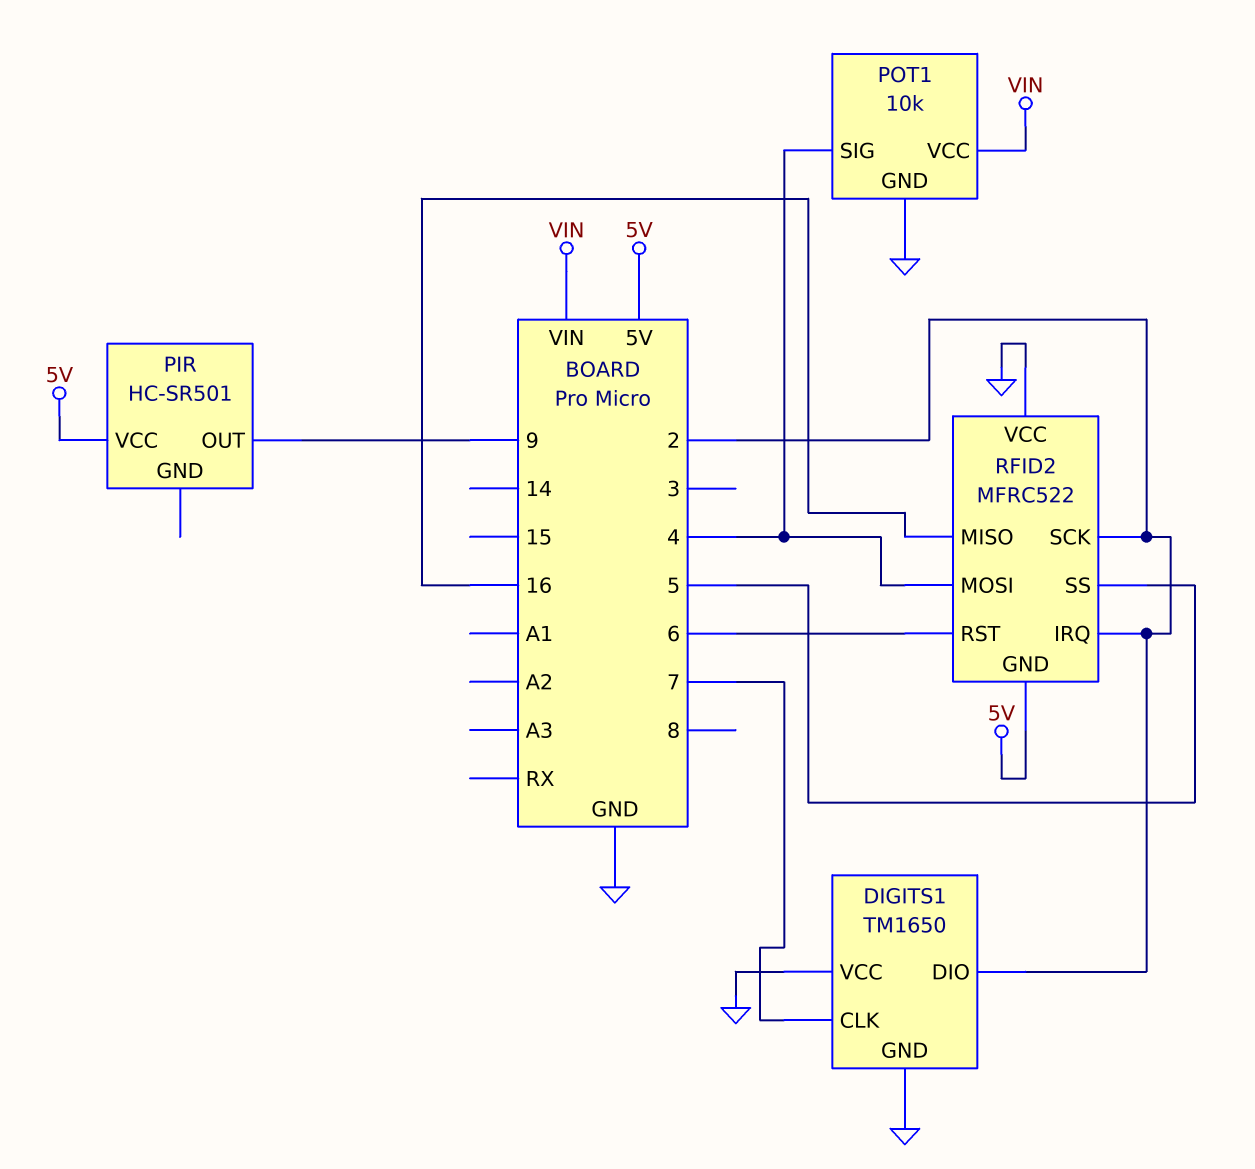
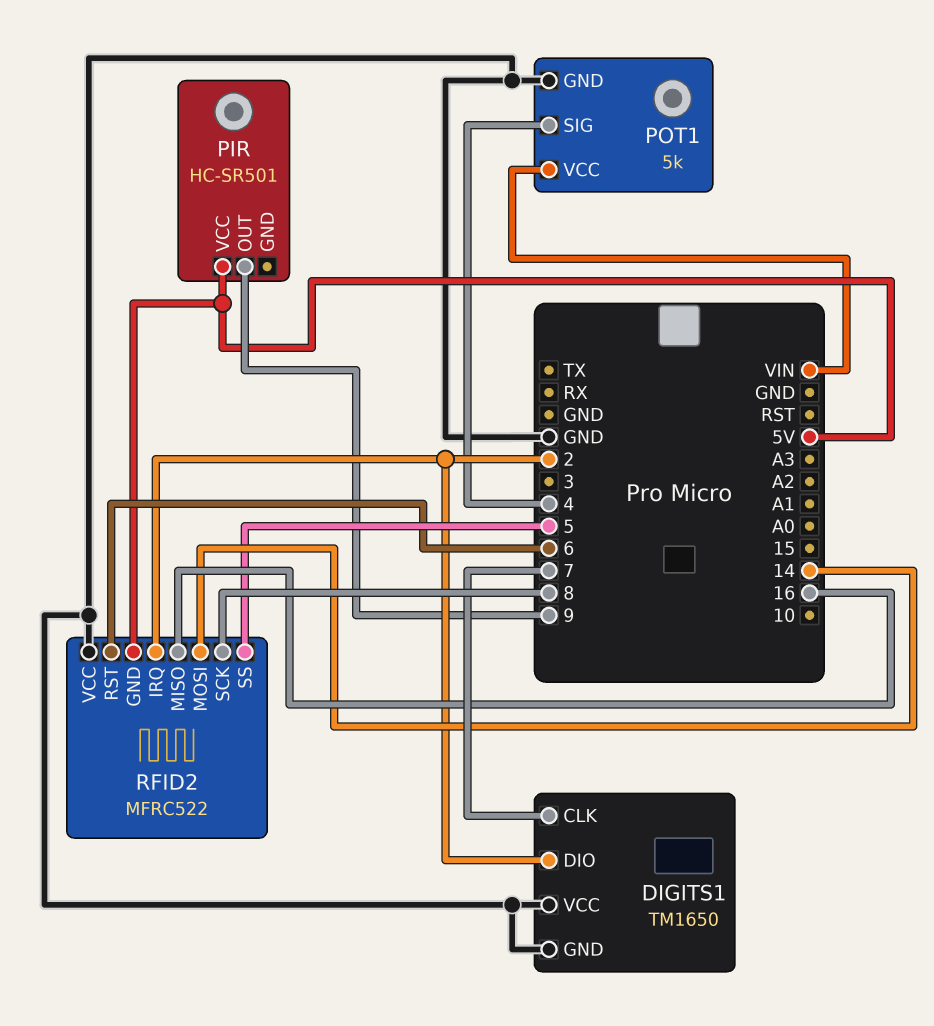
POT1: 10k -> 5k
RFID2 pin MOSI: 4 -> 14
RFID2 pin SCK: 2 -> 8

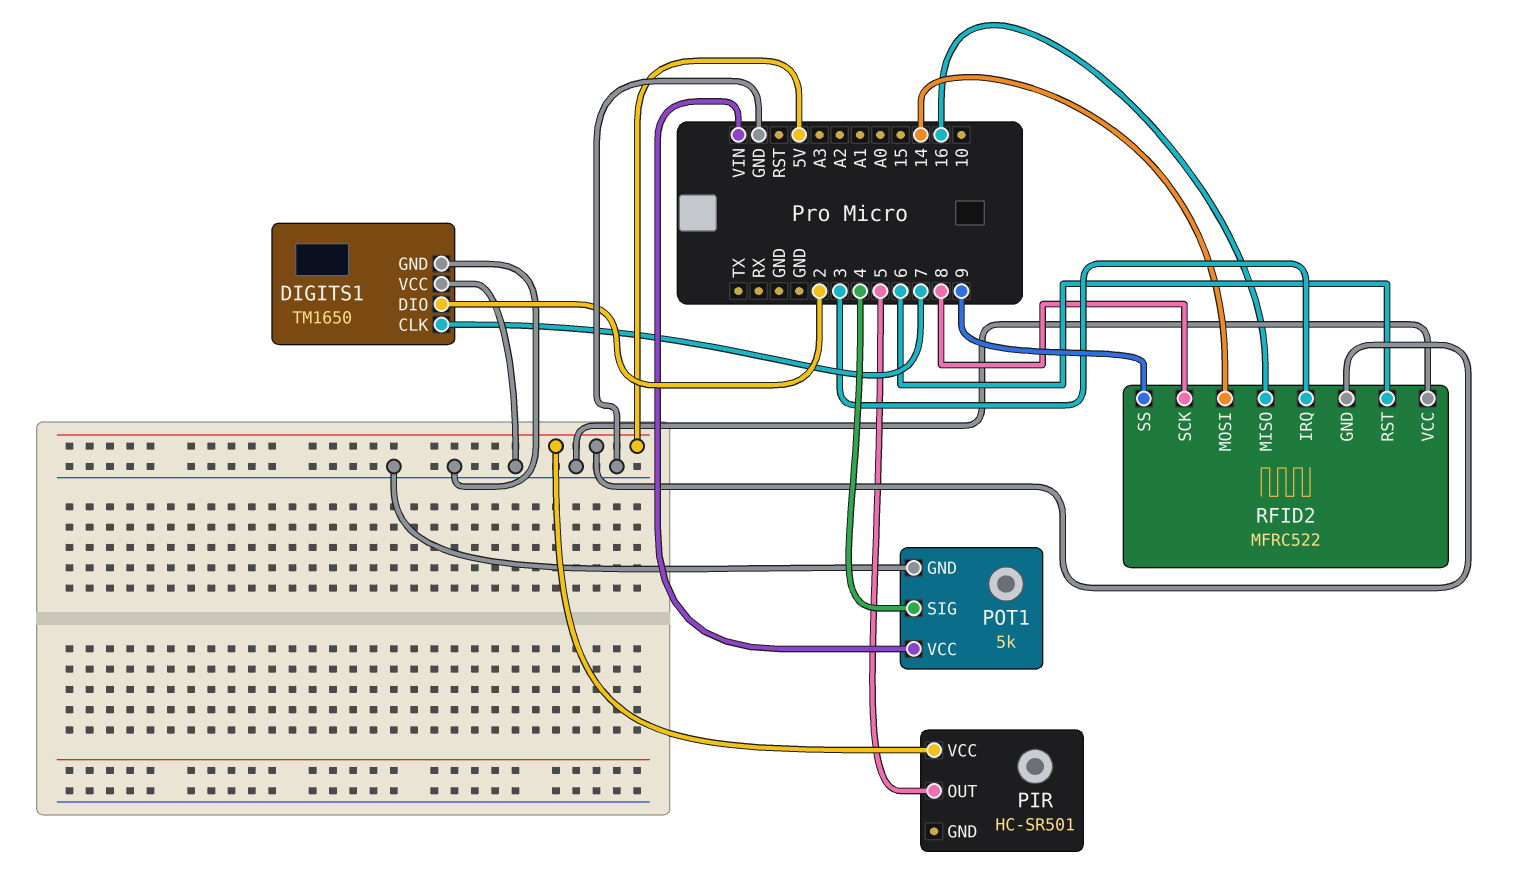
PIR pin OUT: 9 -> 5
RFID2 pin IRQ: 2 -> 3
RFID2 pin SS: 5 -> 9

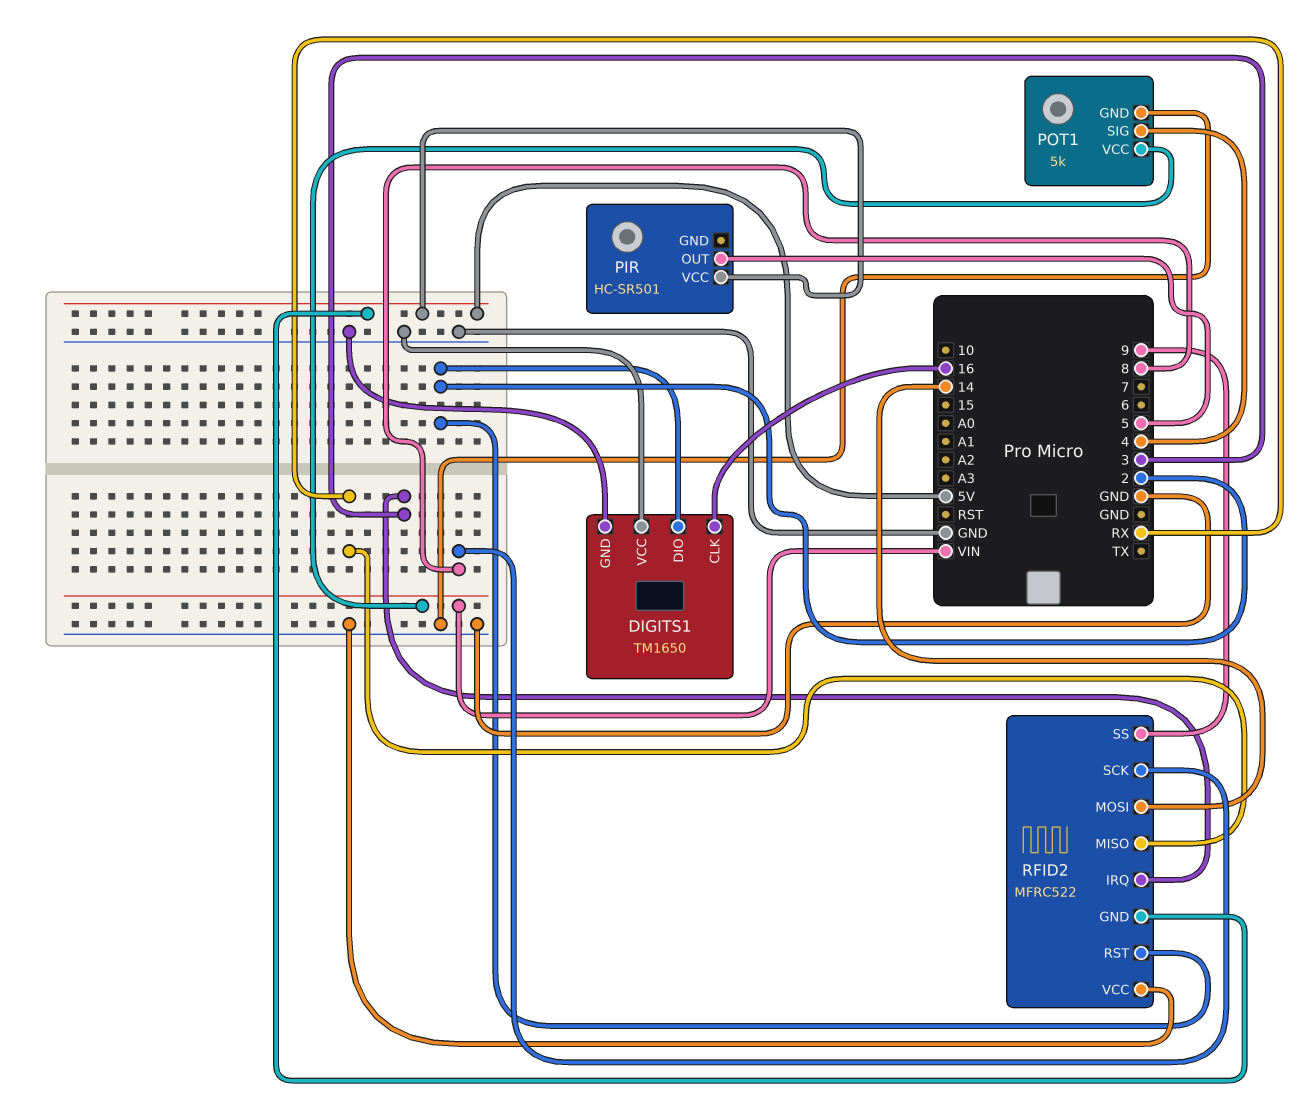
DIGITS1 pin CLK: 7 -> 16
RFID2 pin MISO: 16 -> RX
RFID2 pin RST: 6 -> 2

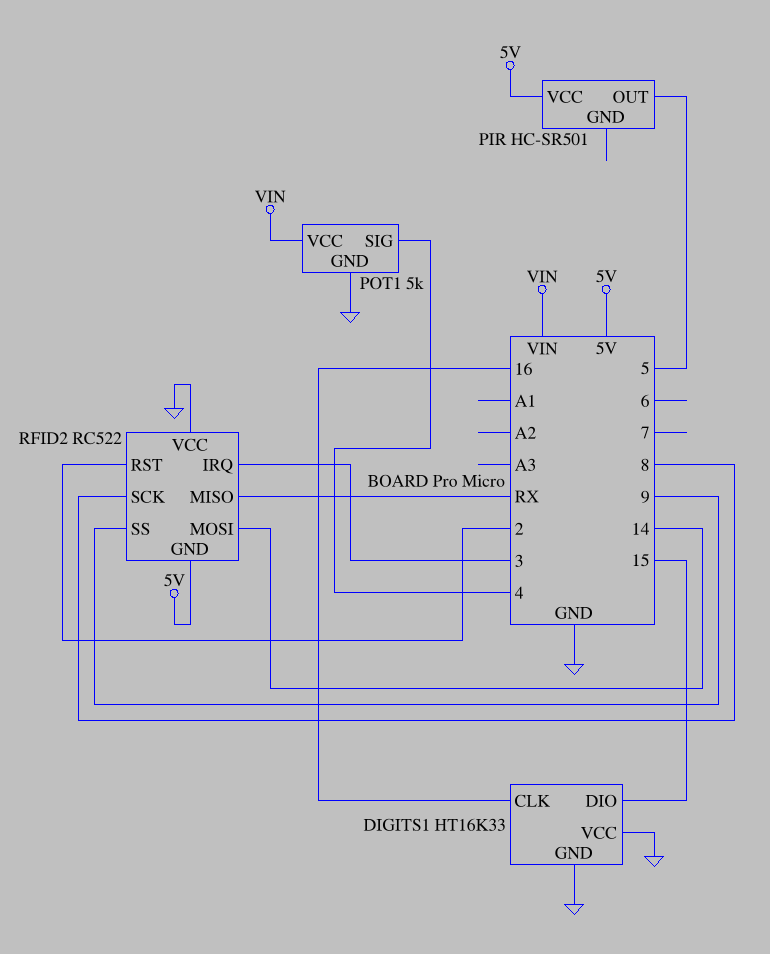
DIGITS1: TM1650 -> HT16K33
DIGITS1 pin DIO: 2 -> 15
RFID2: MFRC522 -> RC522

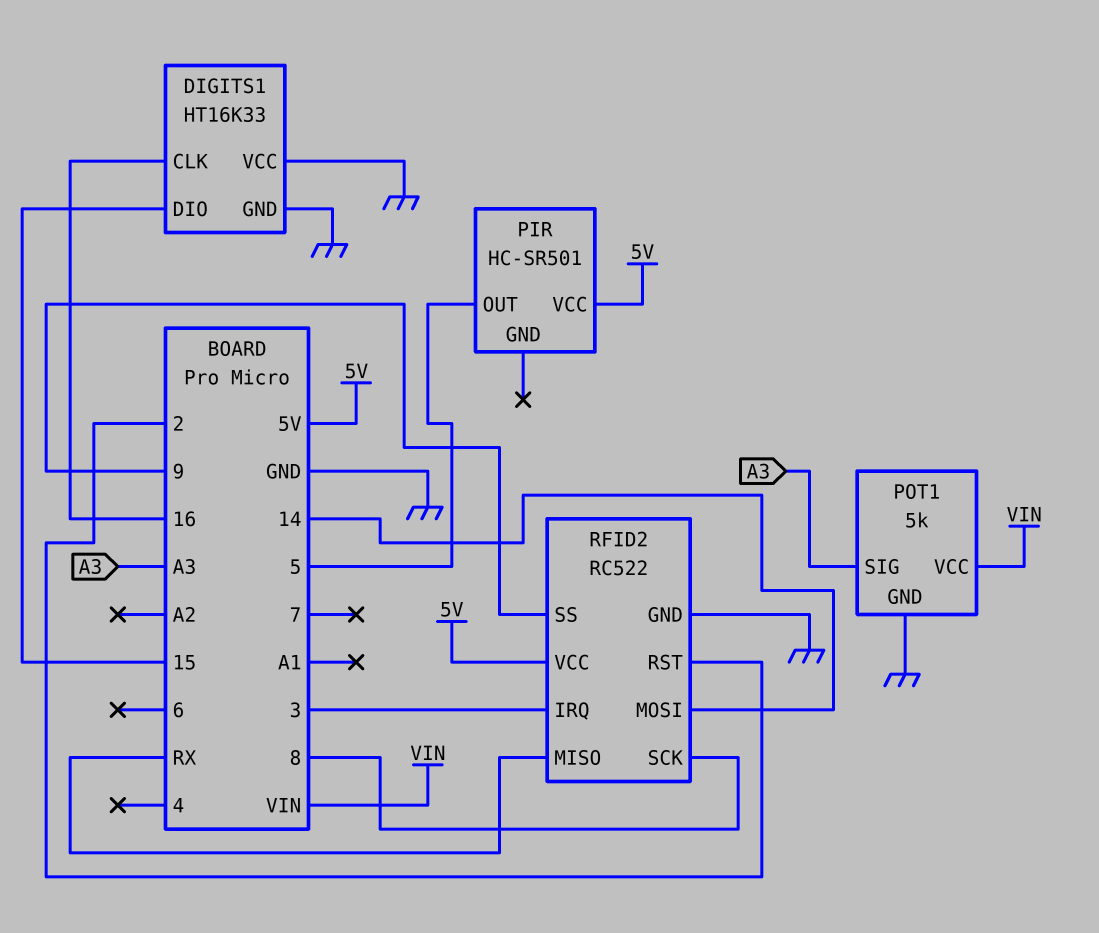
POT1 pin SIG: 4 -> A3
RFID2 pin GND: 5V -> GND
RFID2 pin VCC: GND -> 5V

